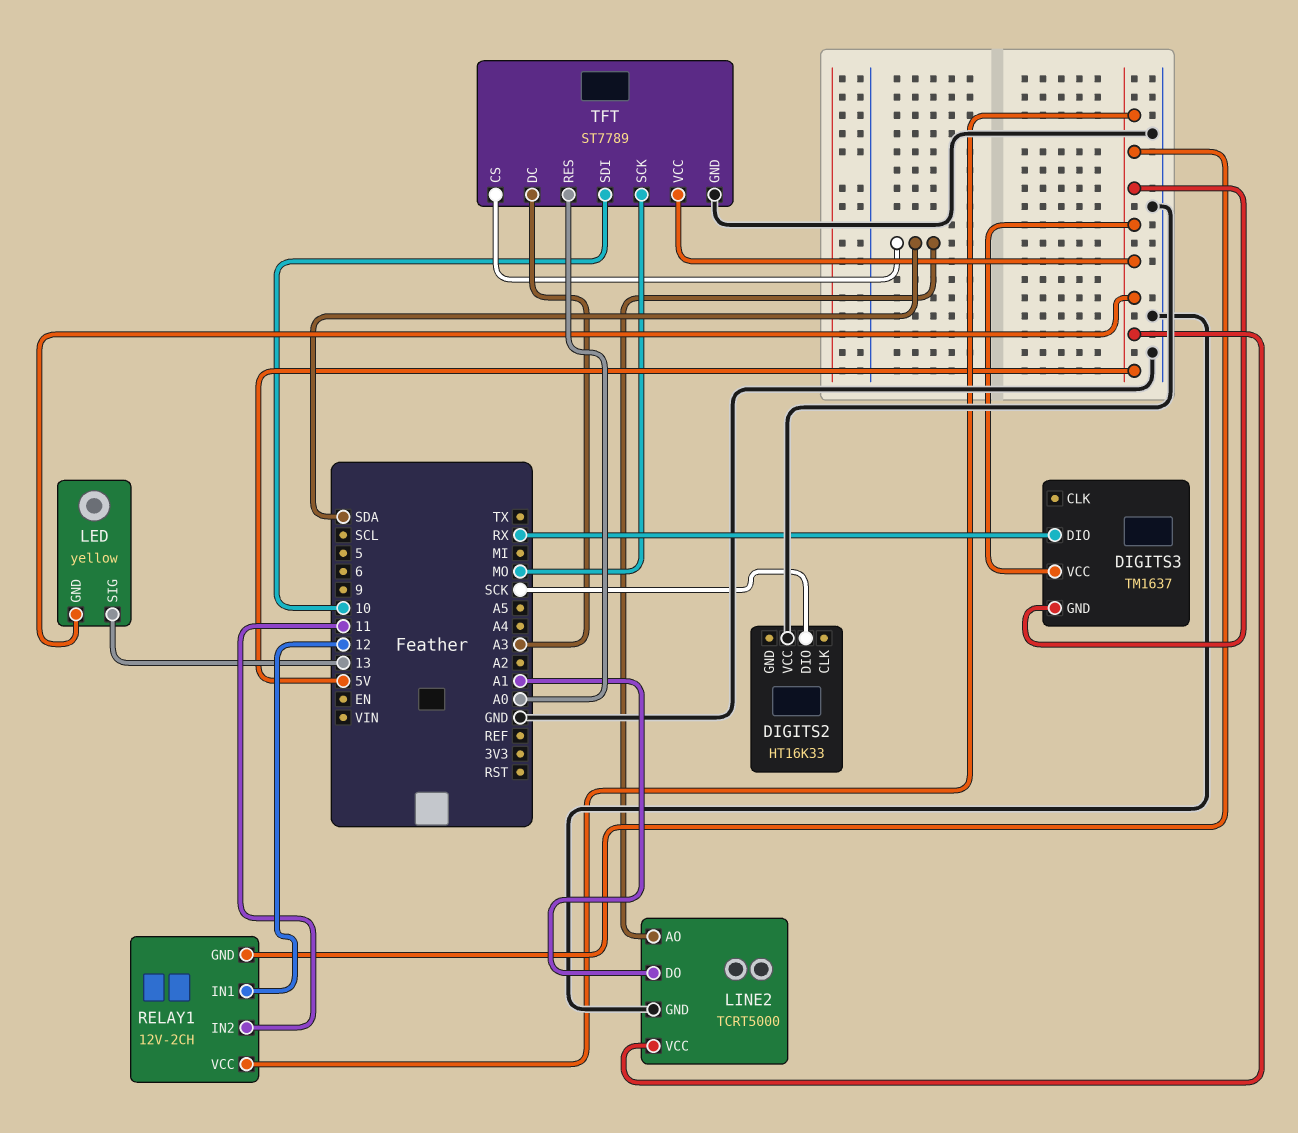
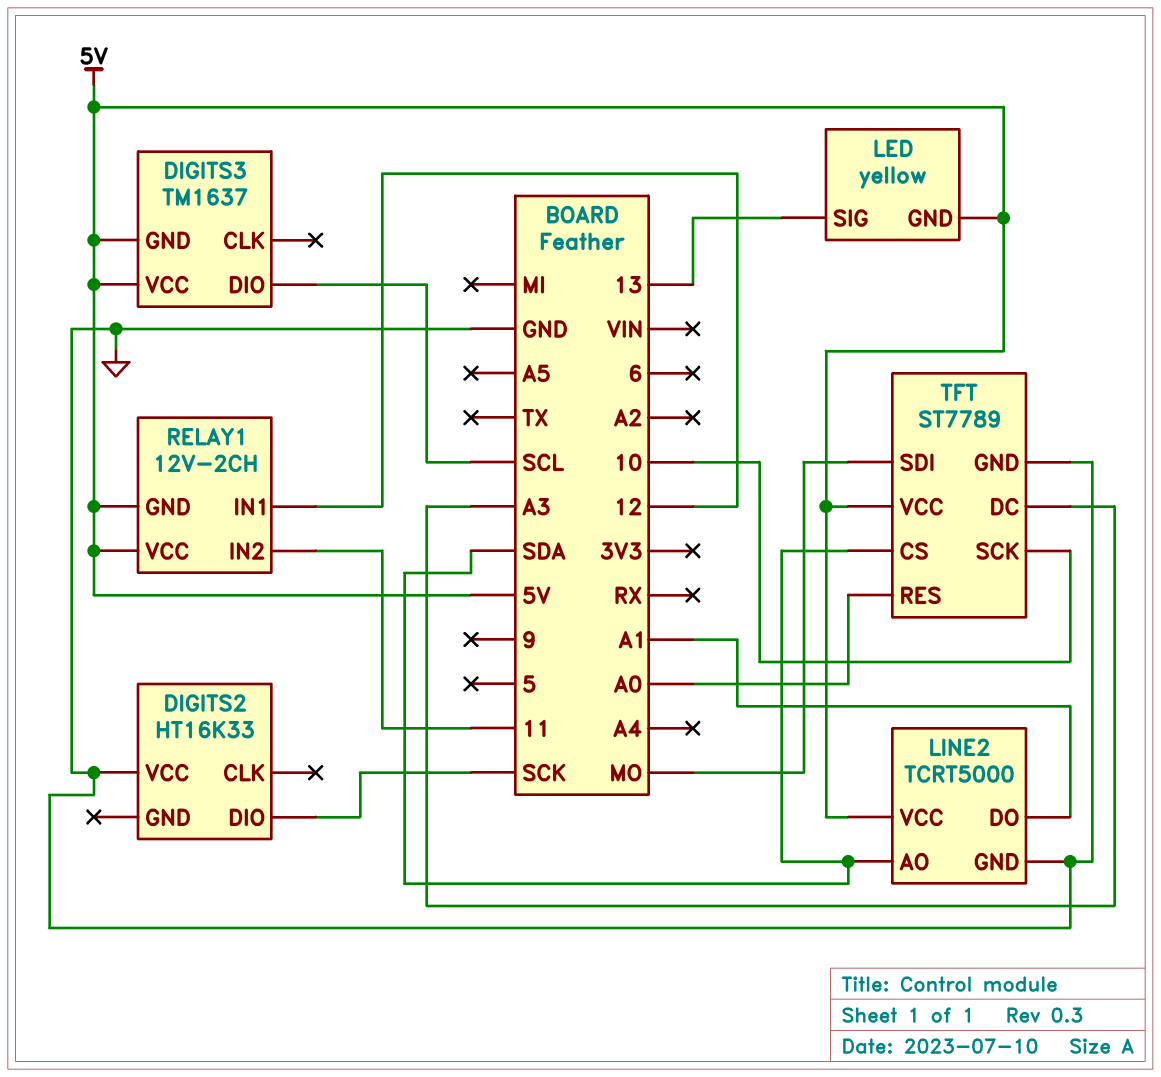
DIGITS3 pin DIO: RX -> SCL
TFT pin SCK: MO -> 10
TFT pin SDI: 10 -> MO

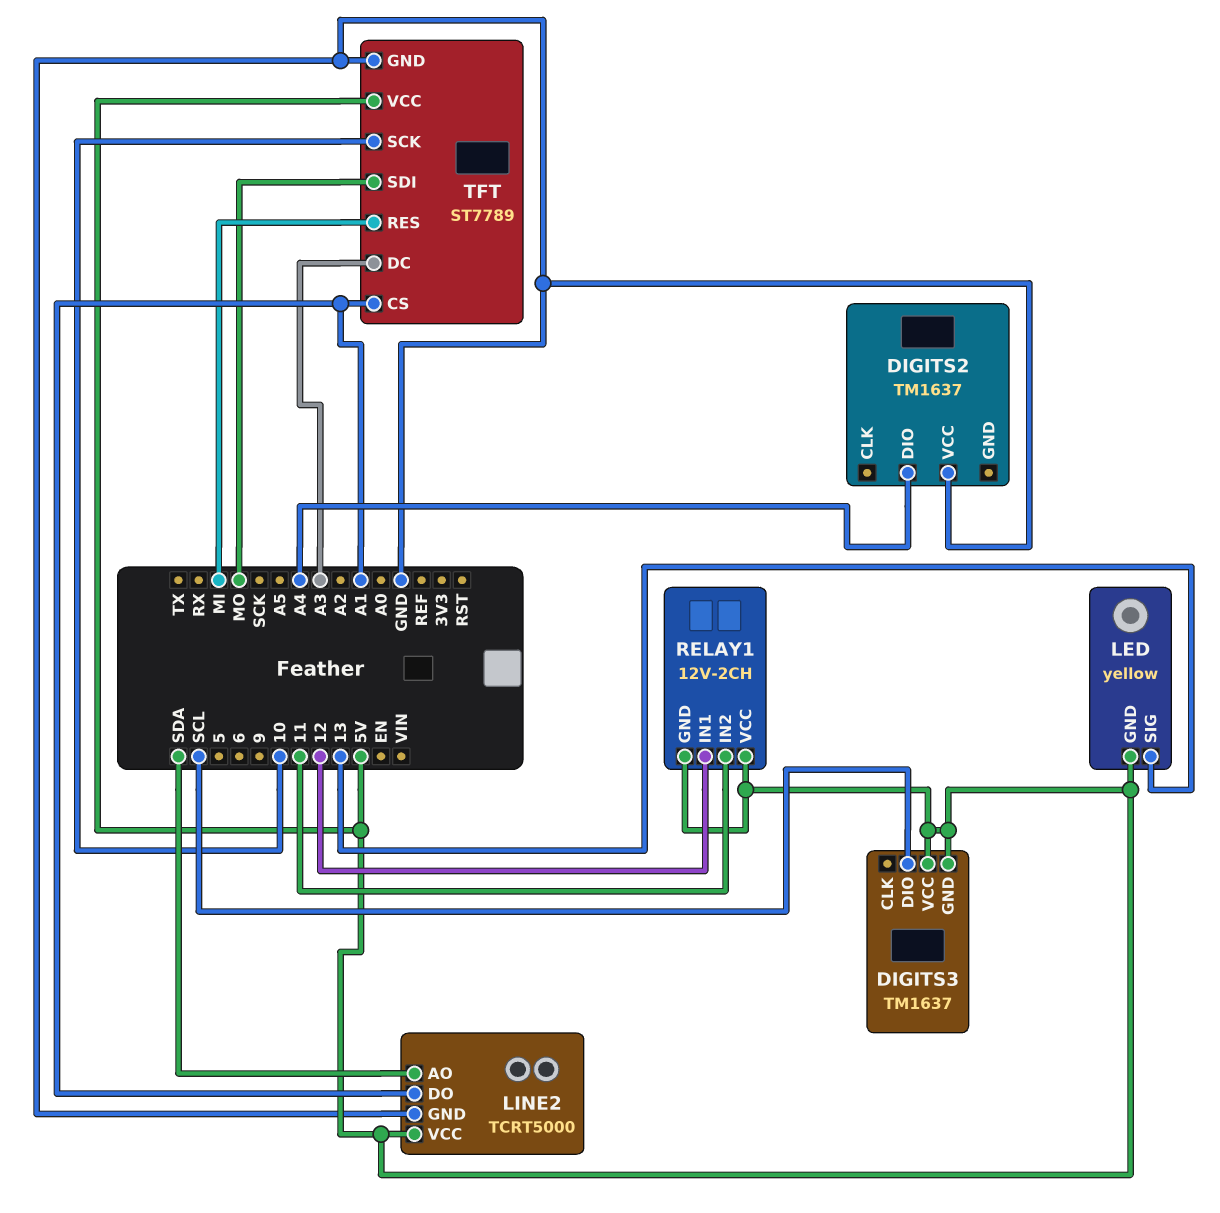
DIGITS2: HT16K33 -> TM1637
DIGITS2 pin DIO: SCK -> A4
TFT pin CS: SDA -> A1
TFT pin RES: A0 -> MI

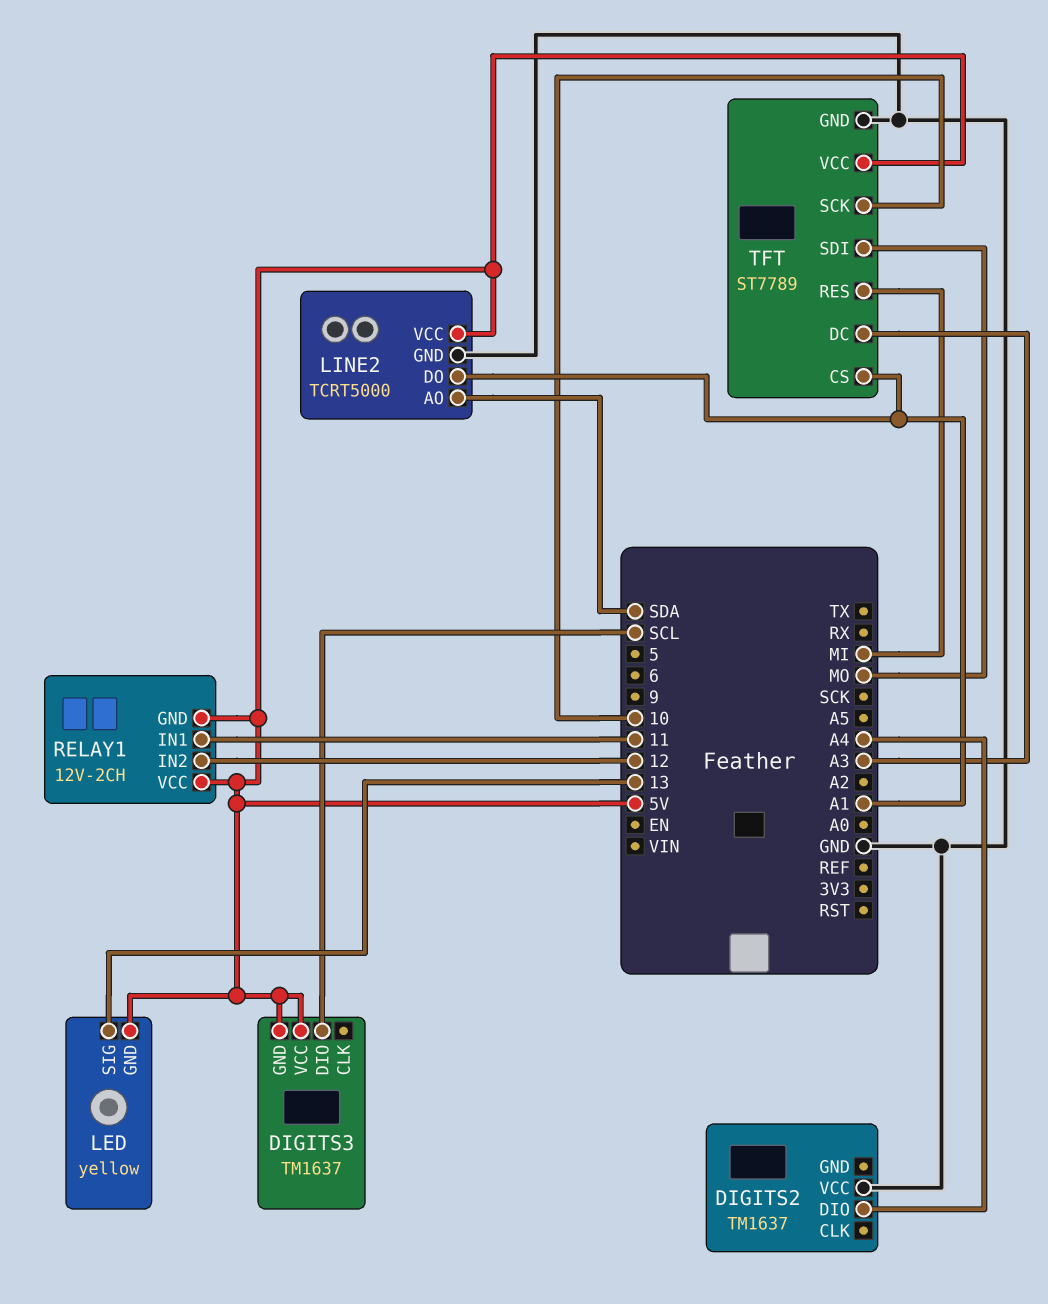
RELAY1 pin IN1: 12 -> 11
RELAY1 pin IN2: 11 -> 12

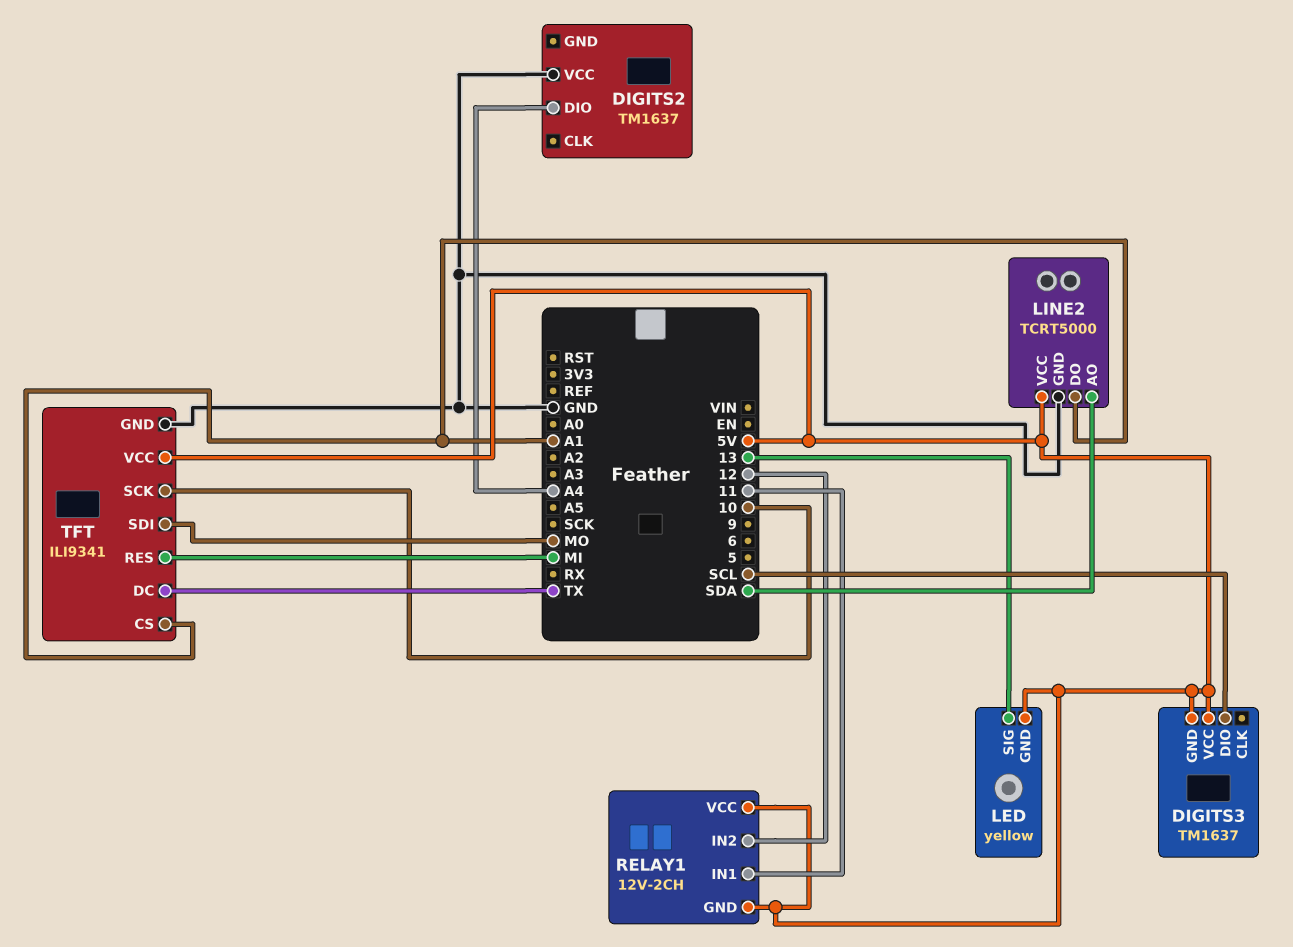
TFT: ST7789 -> ILI9341
TFT pin DC: A3 -> TX

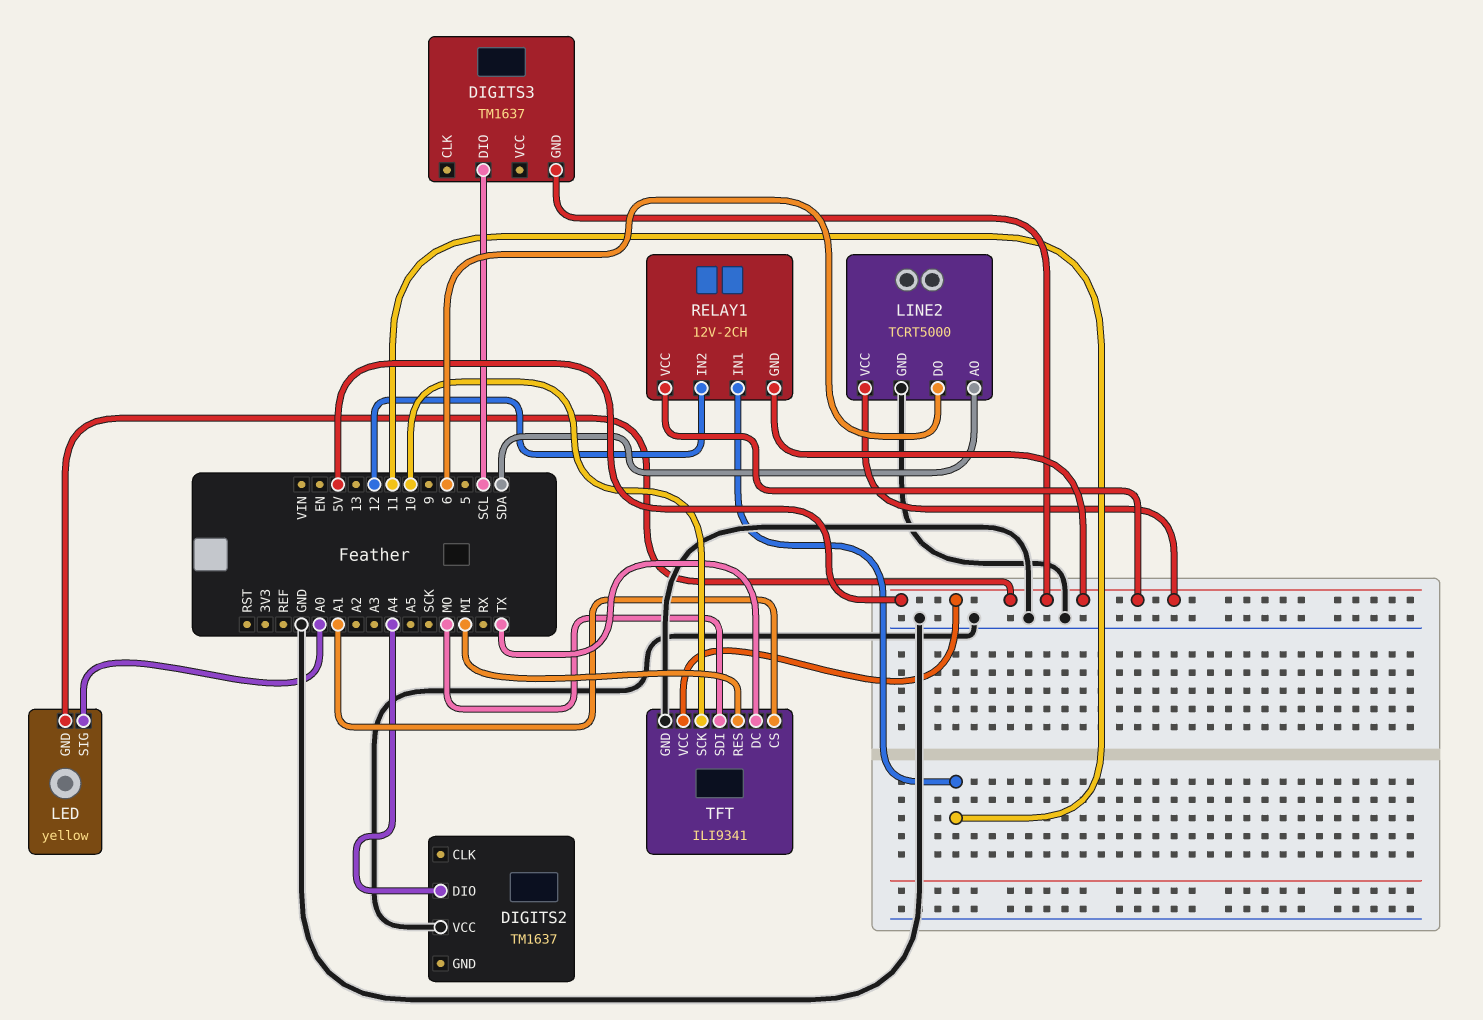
DIGITS3 pin VCC: 5V -> none
LED pin SIG: 13 -> A0
LINE2 pin DO: A1 -> 6

